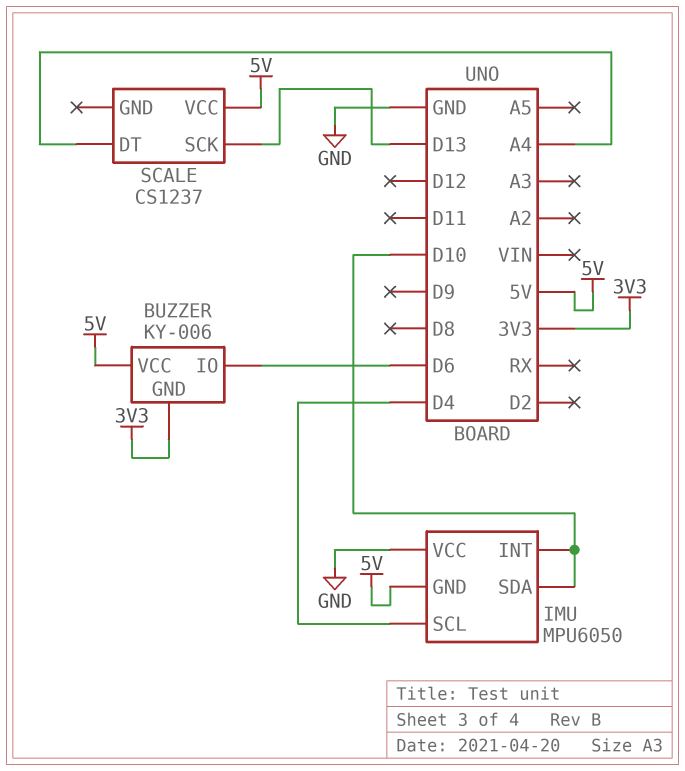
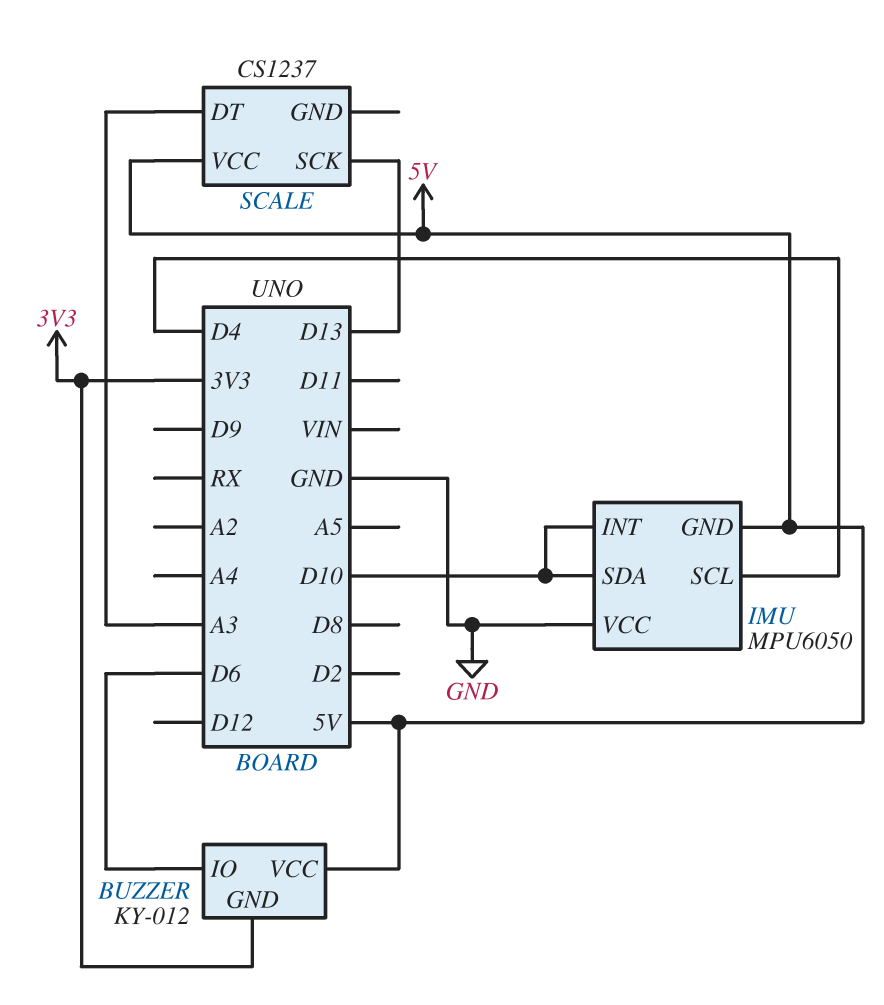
BUZZER: KY-006 -> KY-012
SCALE pin DT: A4 -> A3

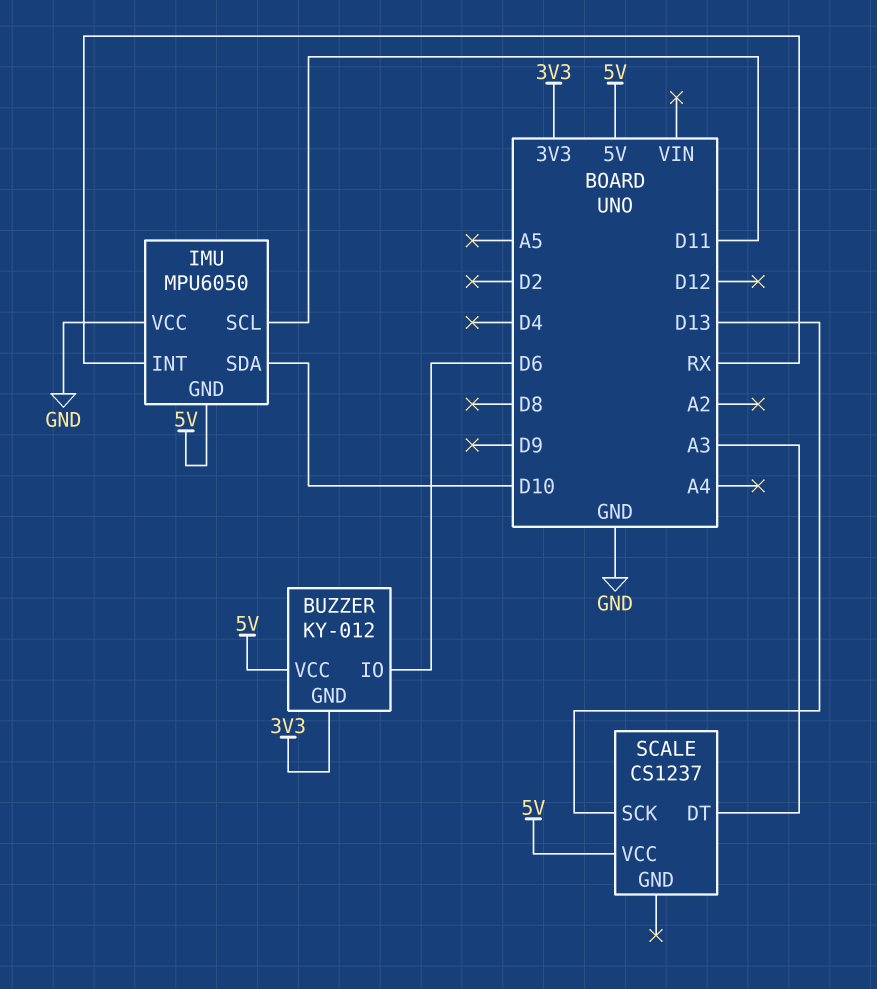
IMU pin INT: D10 -> RX
IMU pin SCL: D4 -> D11

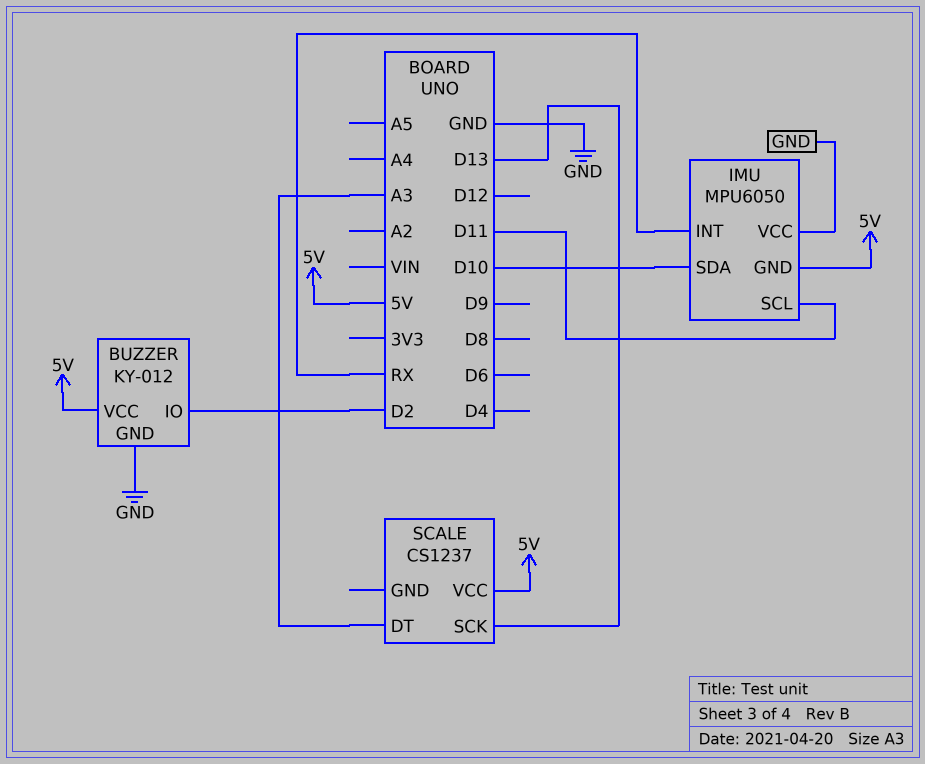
BUZZER pin GND: 3V3 -> GND
BUZZER pin IO: D6 -> D2

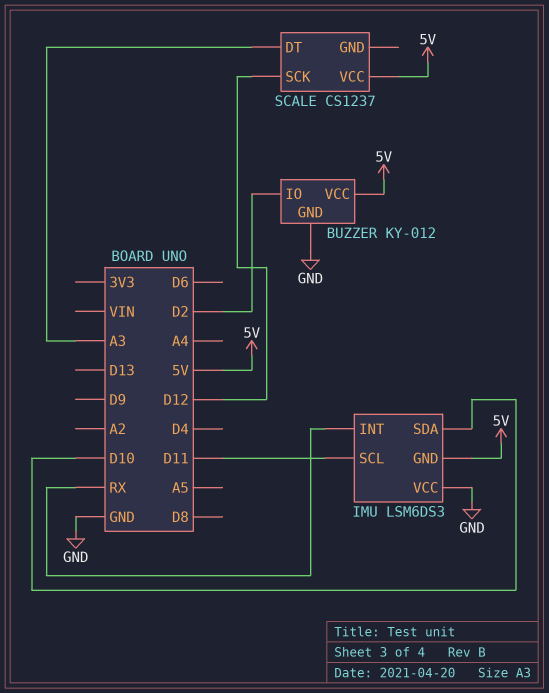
IMU: MPU6050 -> LSM6DS3
SCALE pin SCK: D13 -> D12

